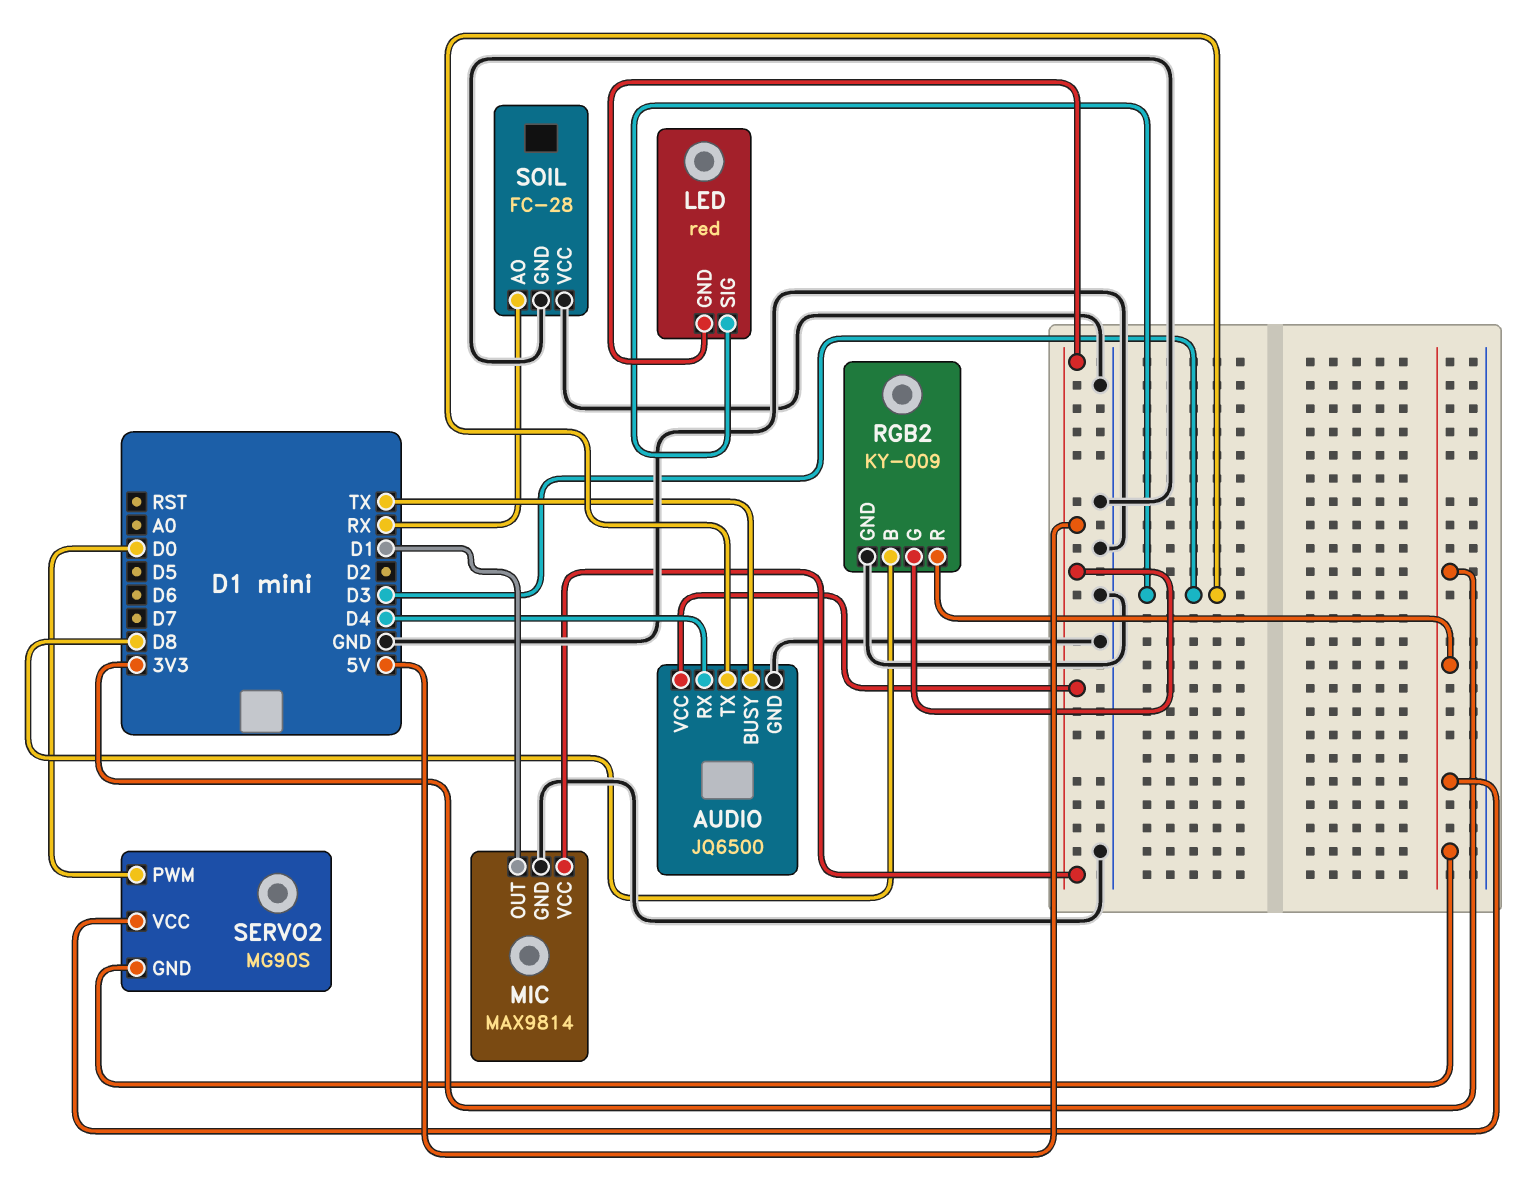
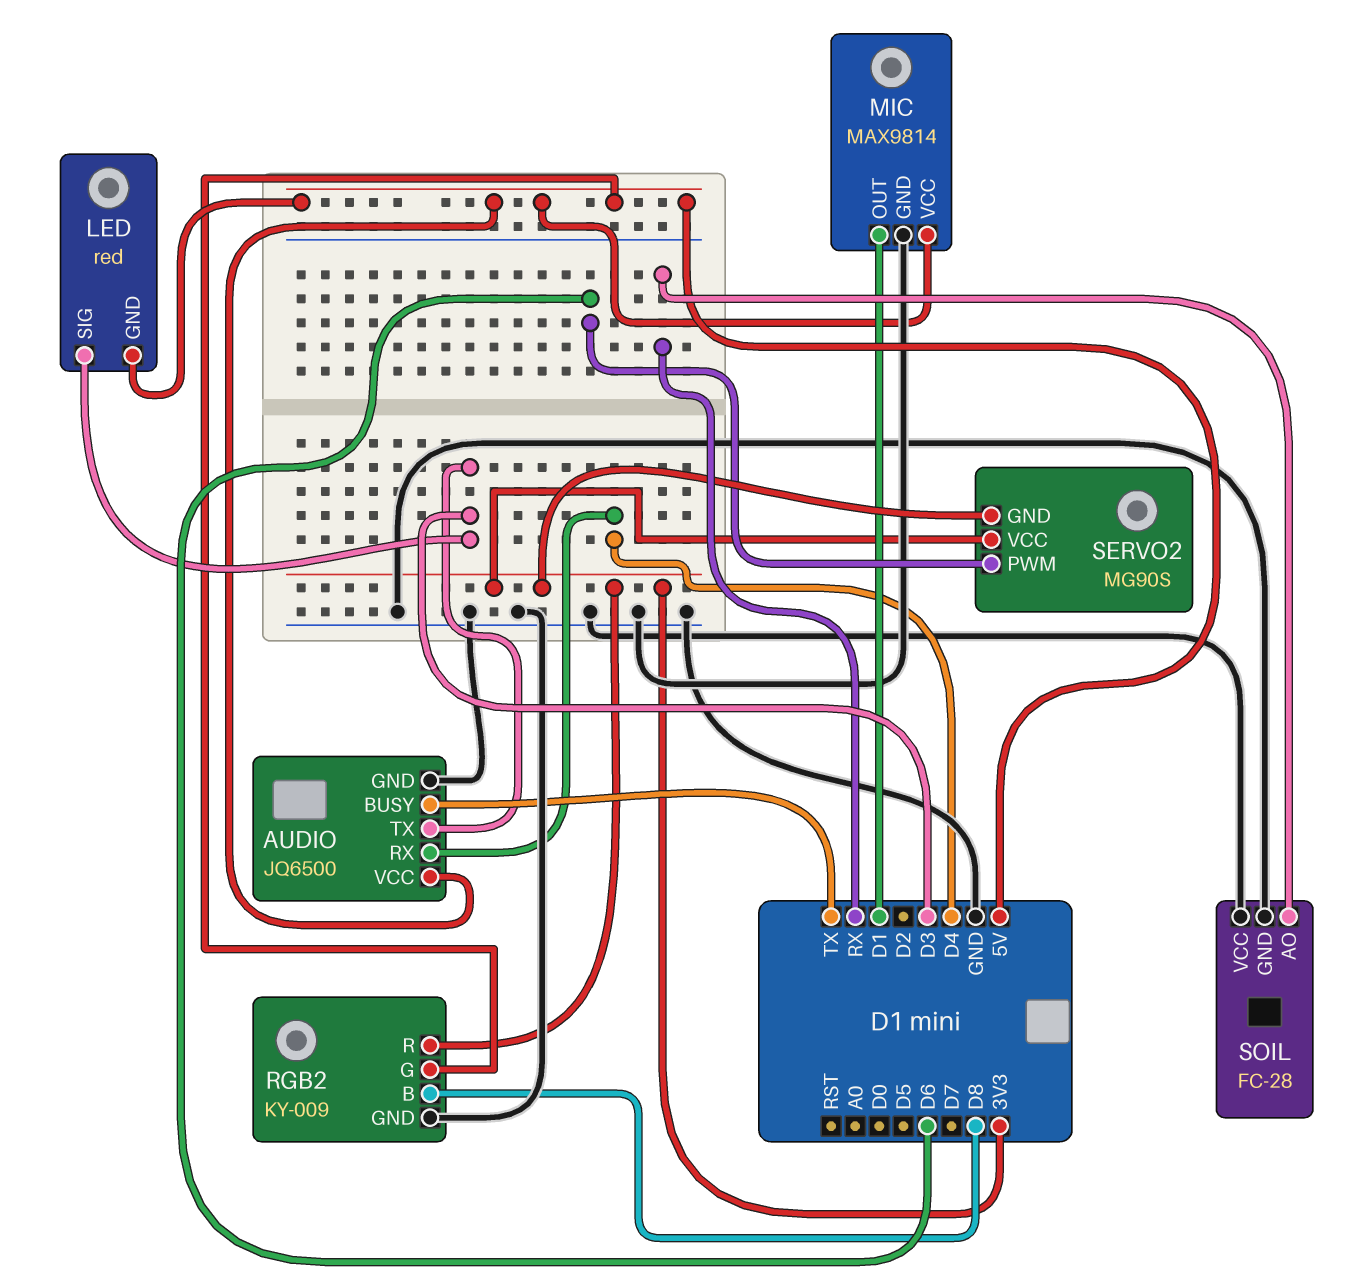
SERVO2 pin PWM: D0 -> D6

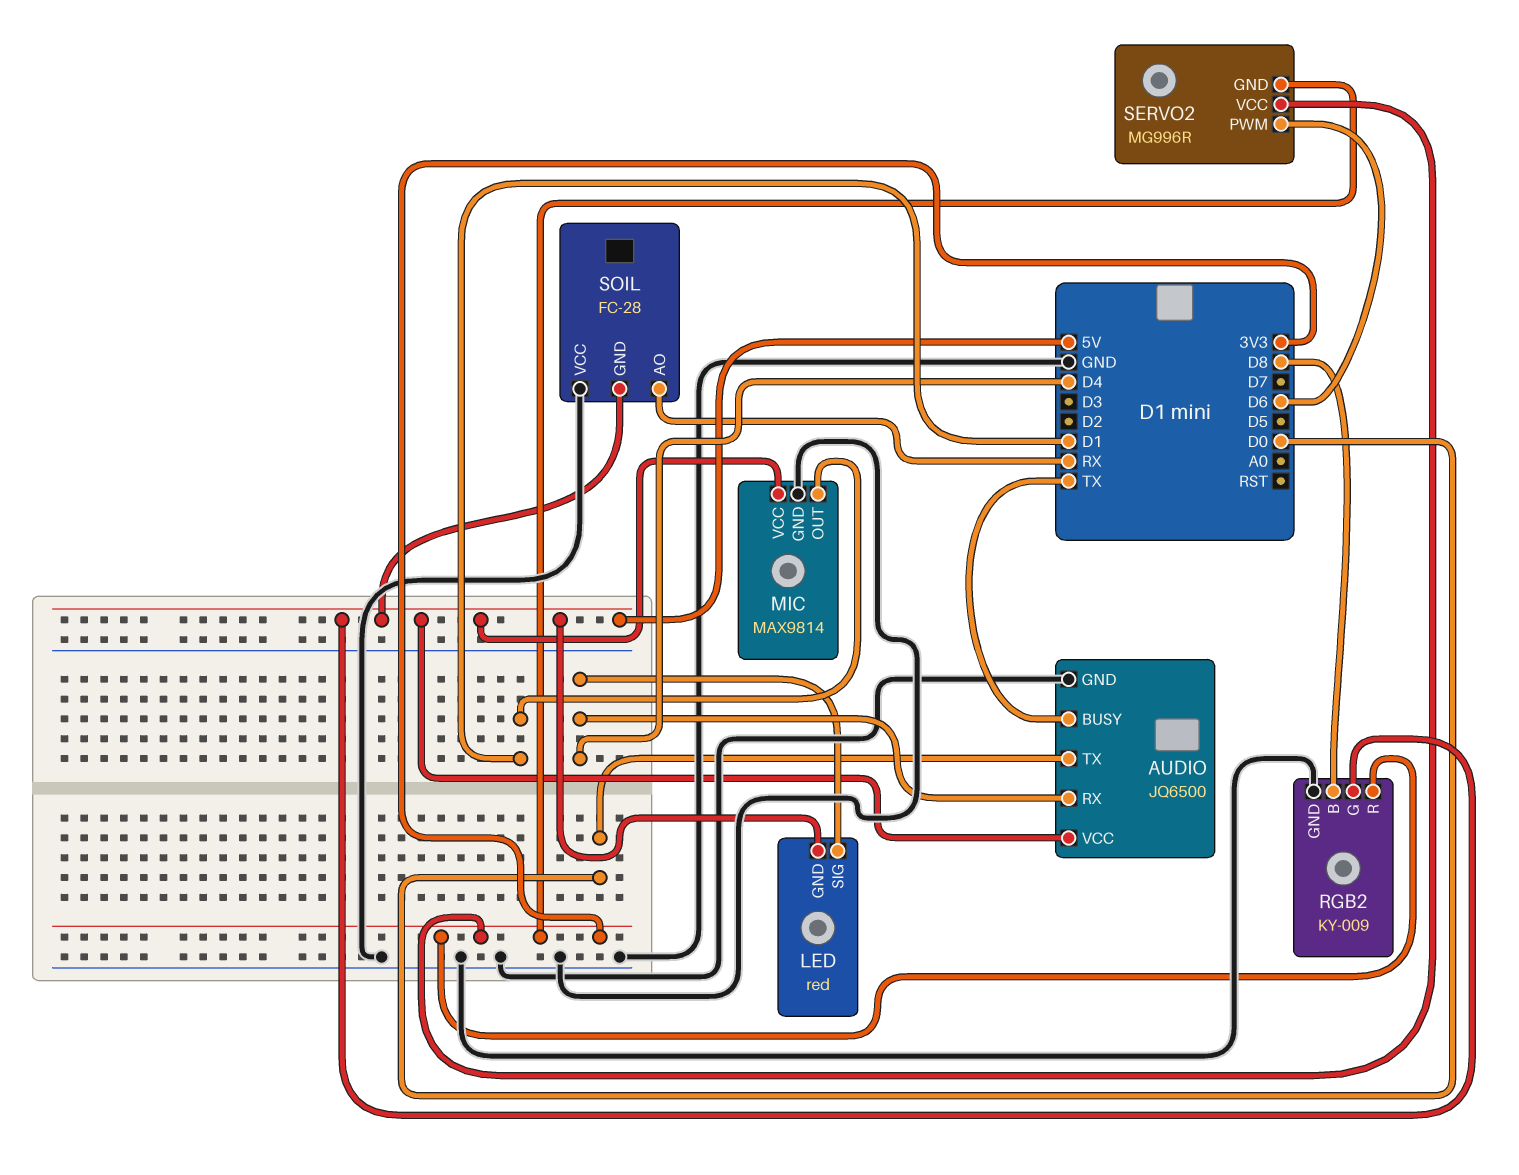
AUDIO pin TX: D3 -> D0
LED pin SIG: D3 -> D4
SERVO2: MG90S -> MG996R
SOIL pin GND: GND -> 5V

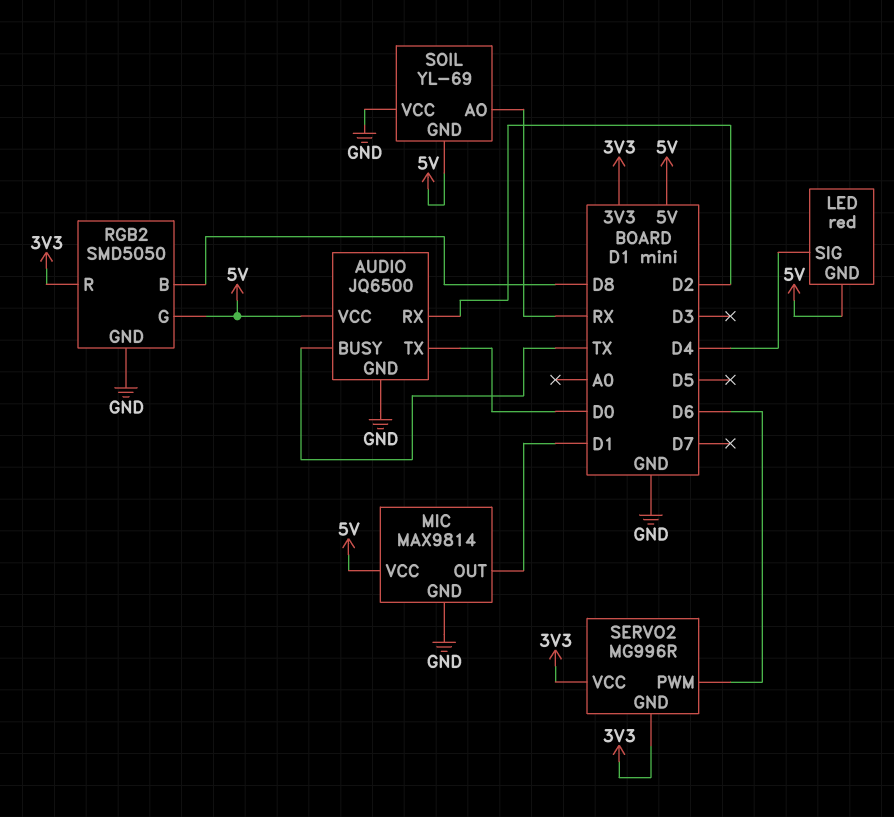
AUDIO pin RX: D4 -> D2
RGB2: KY-009 -> SMD5050
SOIL: FC-28 -> YL-69

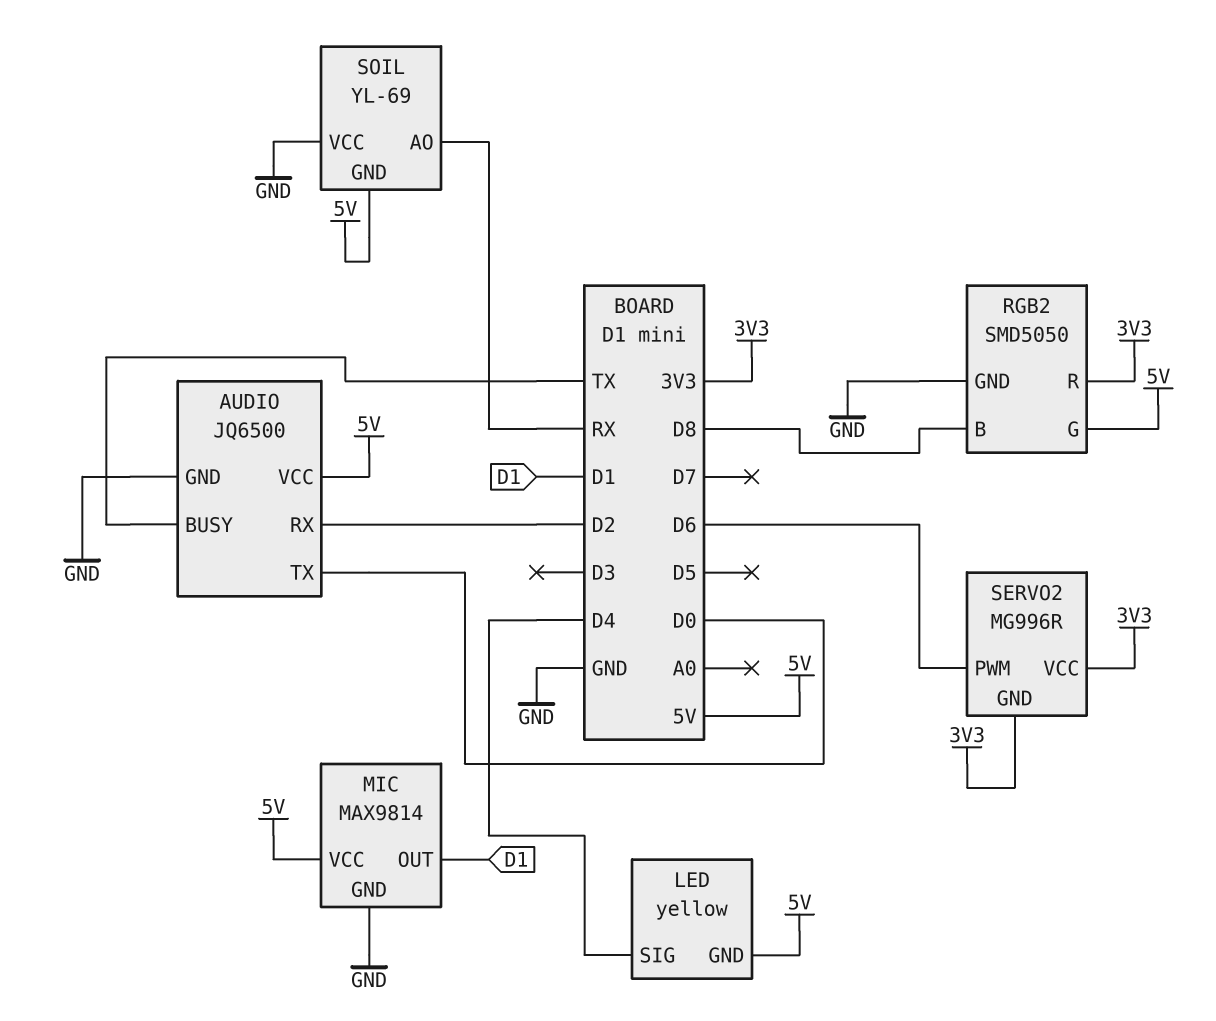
LED: red -> yellow

